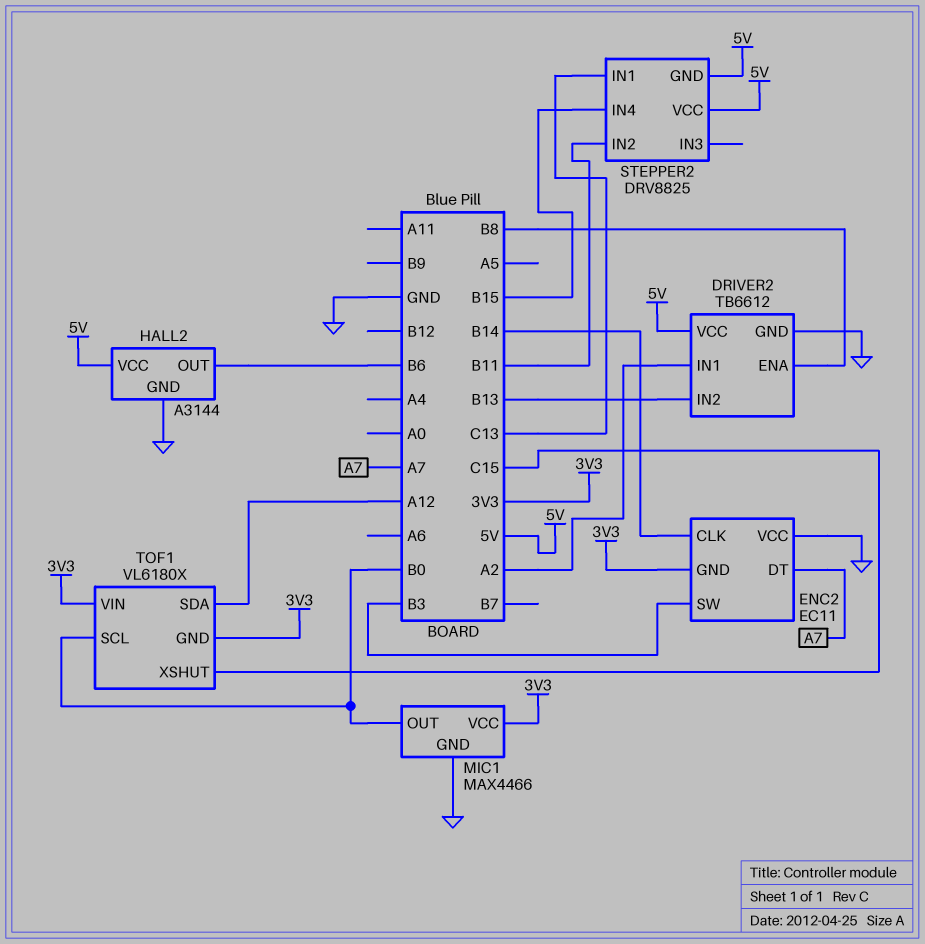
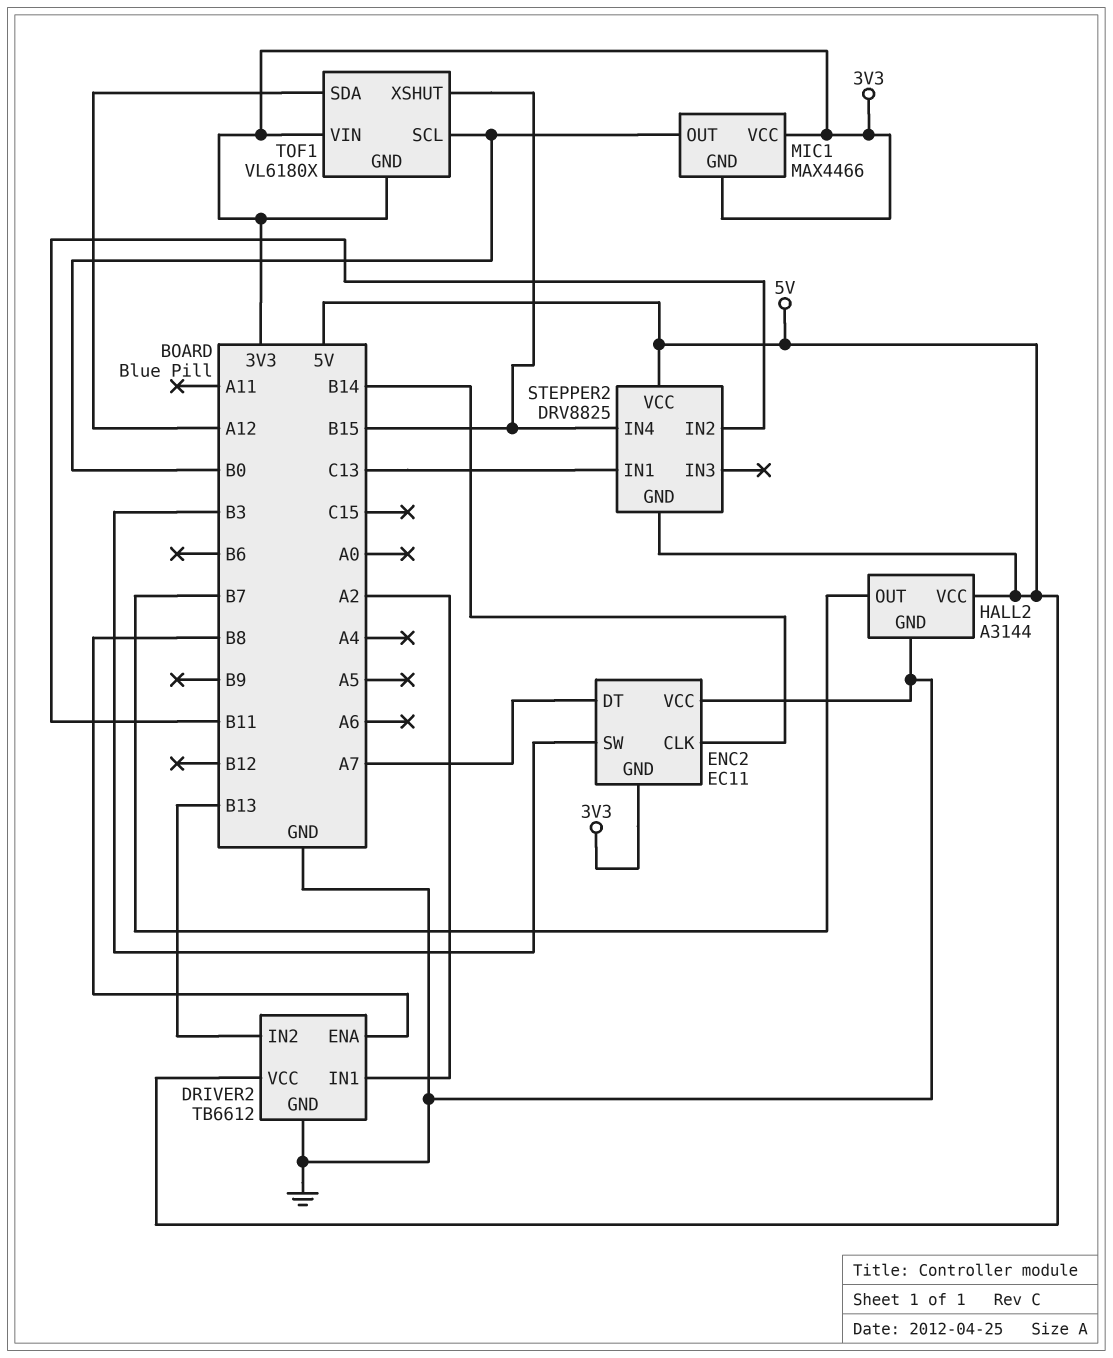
HALL2 pin OUT: B6 -> B7
MIC1 pin GND: GND -> 3V3
TOF1 pin XSHUT: C15 -> B15

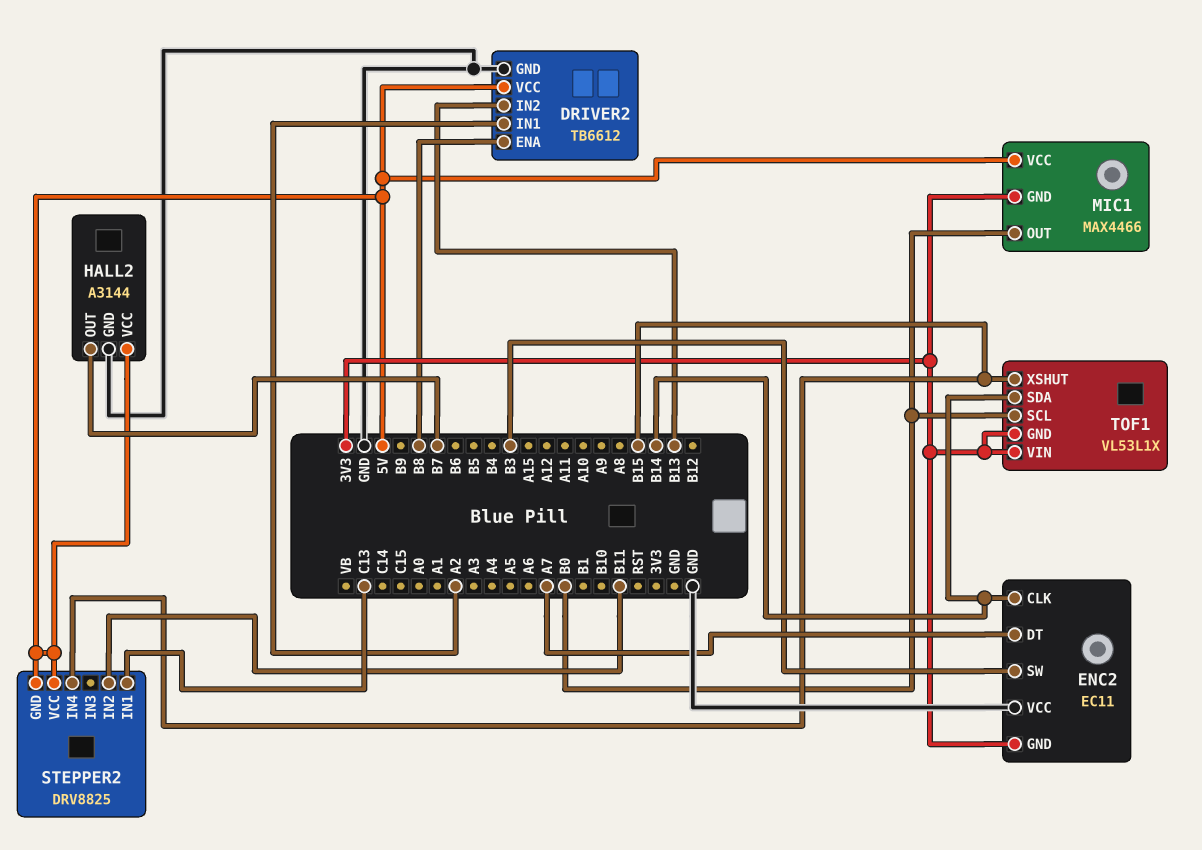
MIC1 pin VCC: 3V3 -> 5V
TOF1: VL6180X -> VL53L1X
TOF1 pin SDA: A12 -> B14

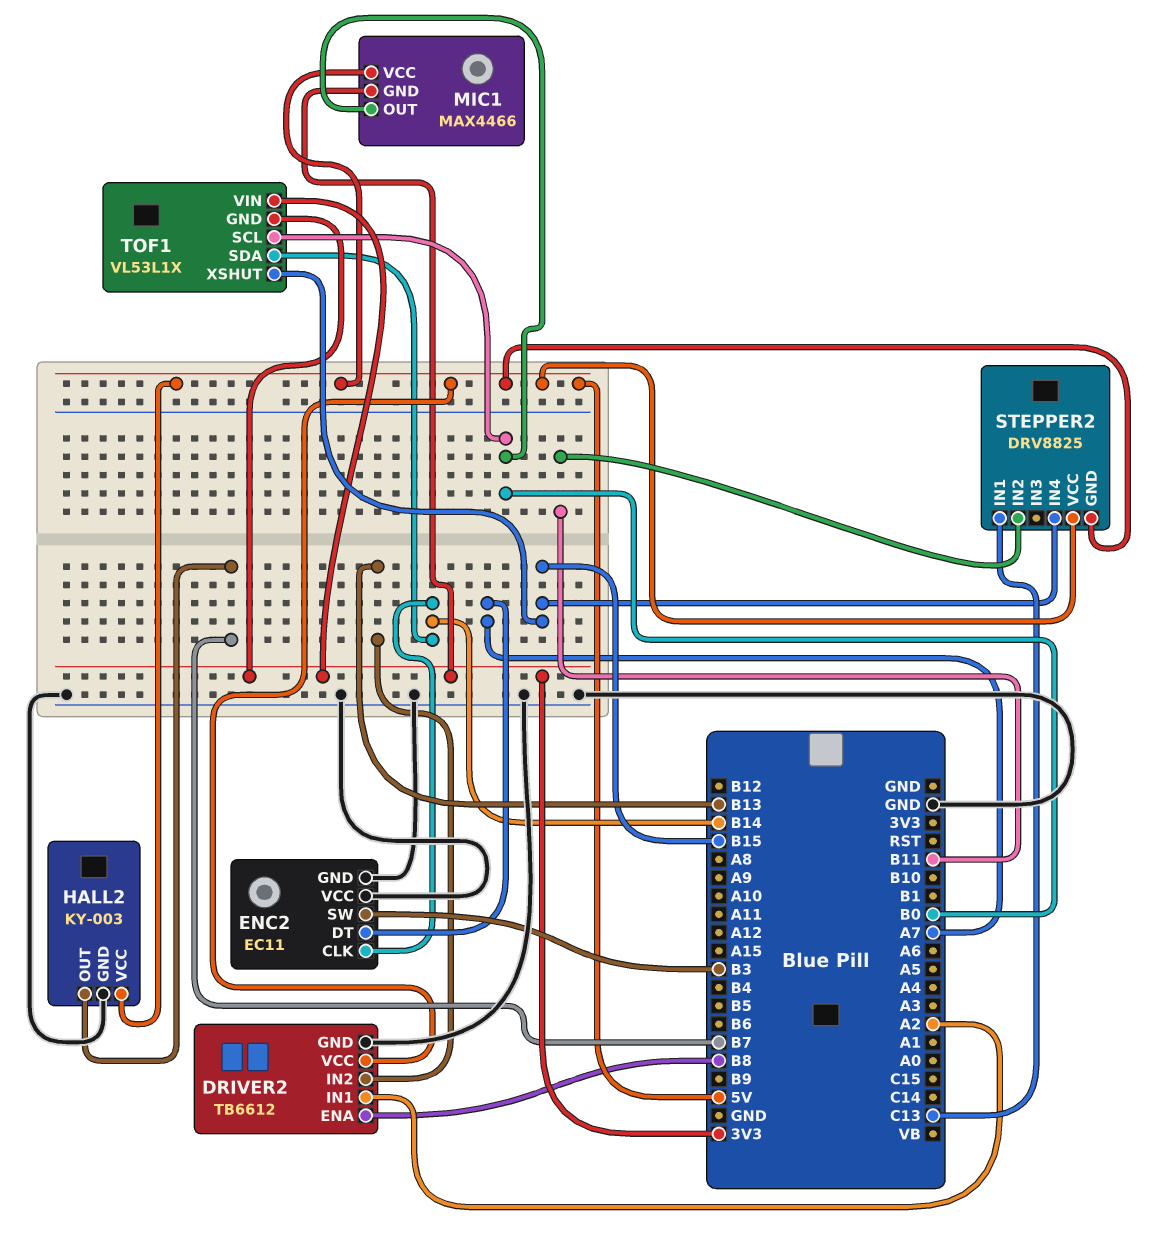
ENC2 pin GND: 3V3 -> GND
HALL2: A3144 -> KY-003

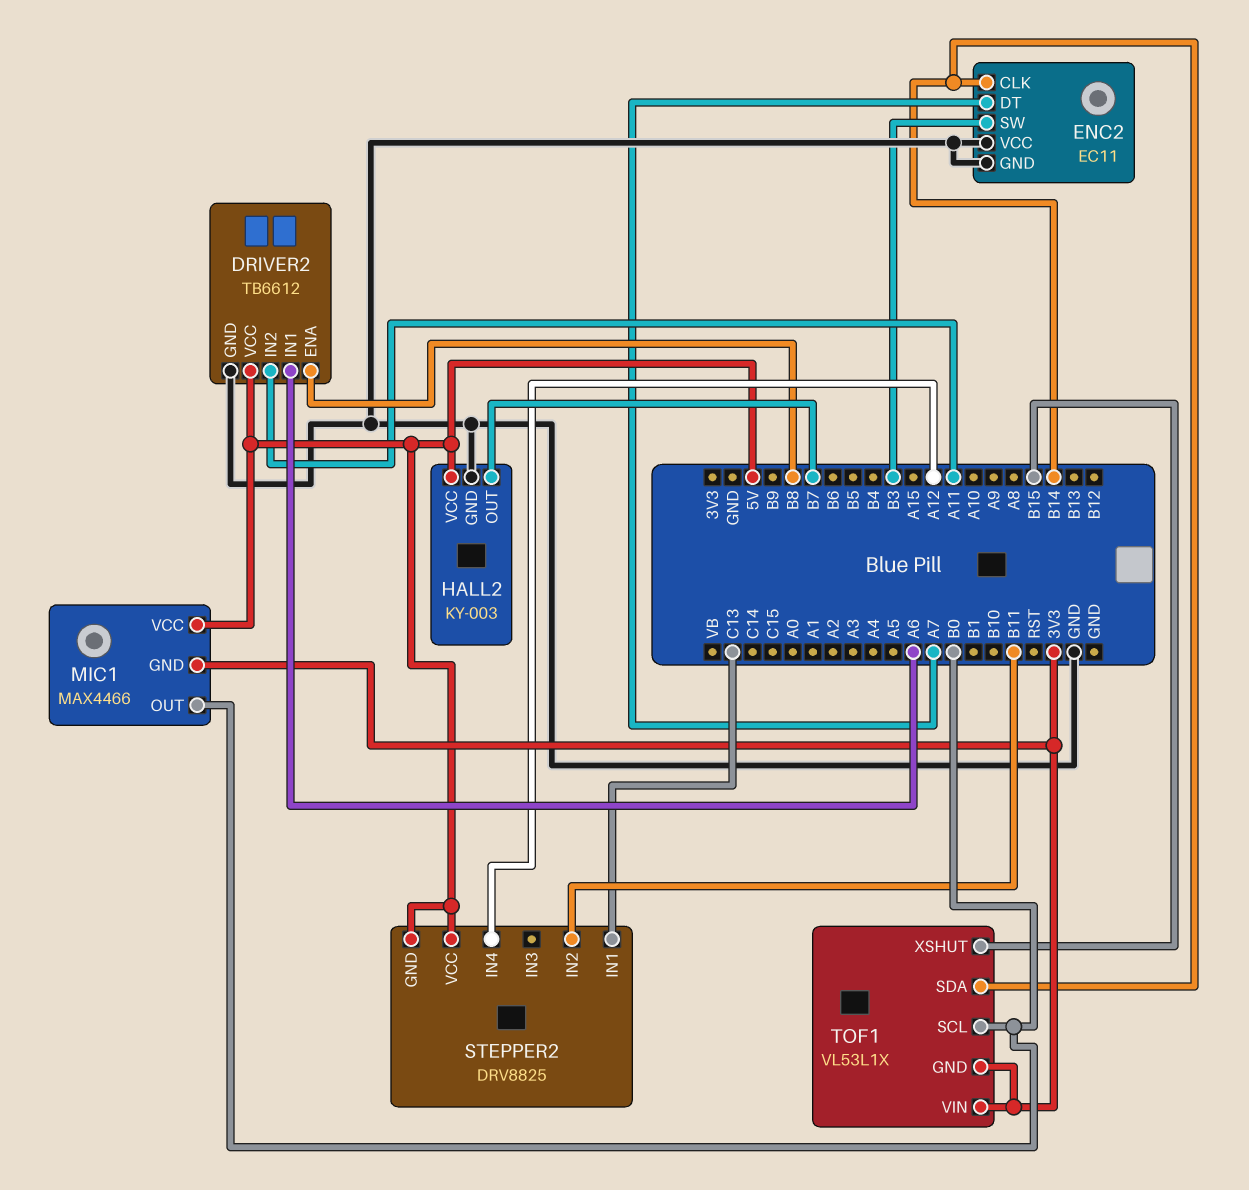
DRIVER2 pin IN1: A2 -> A6
DRIVER2 pin IN2: B13 -> A11
STEPPER2 pin IN4: B15 -> A12

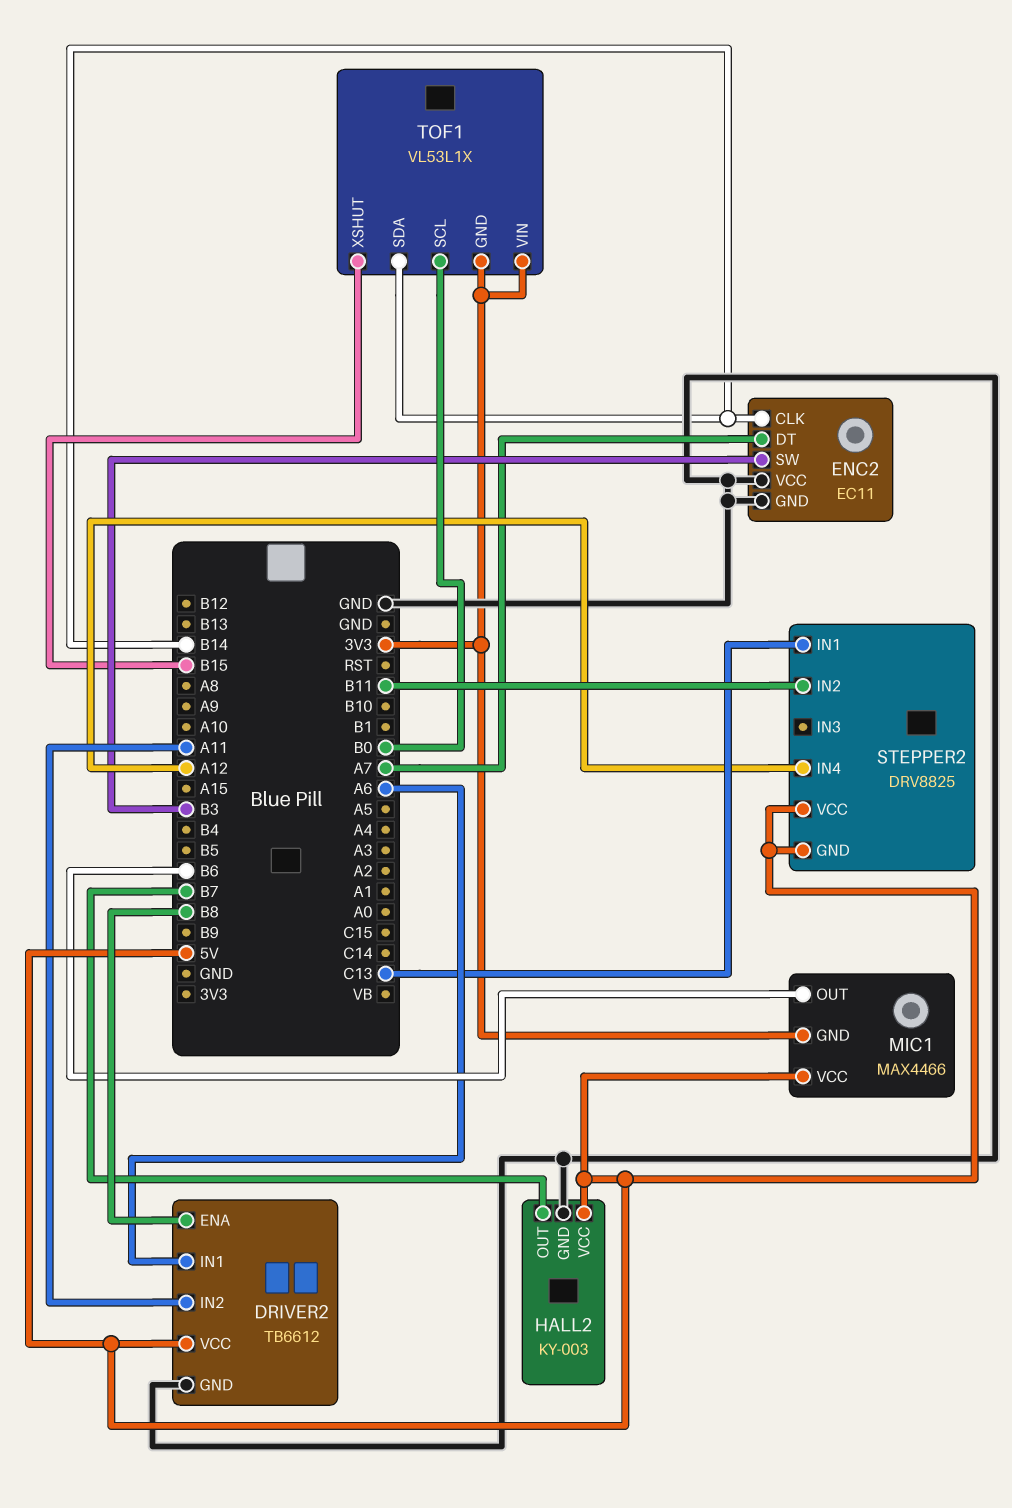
MIC1 pin OUT: B0 -> B6

